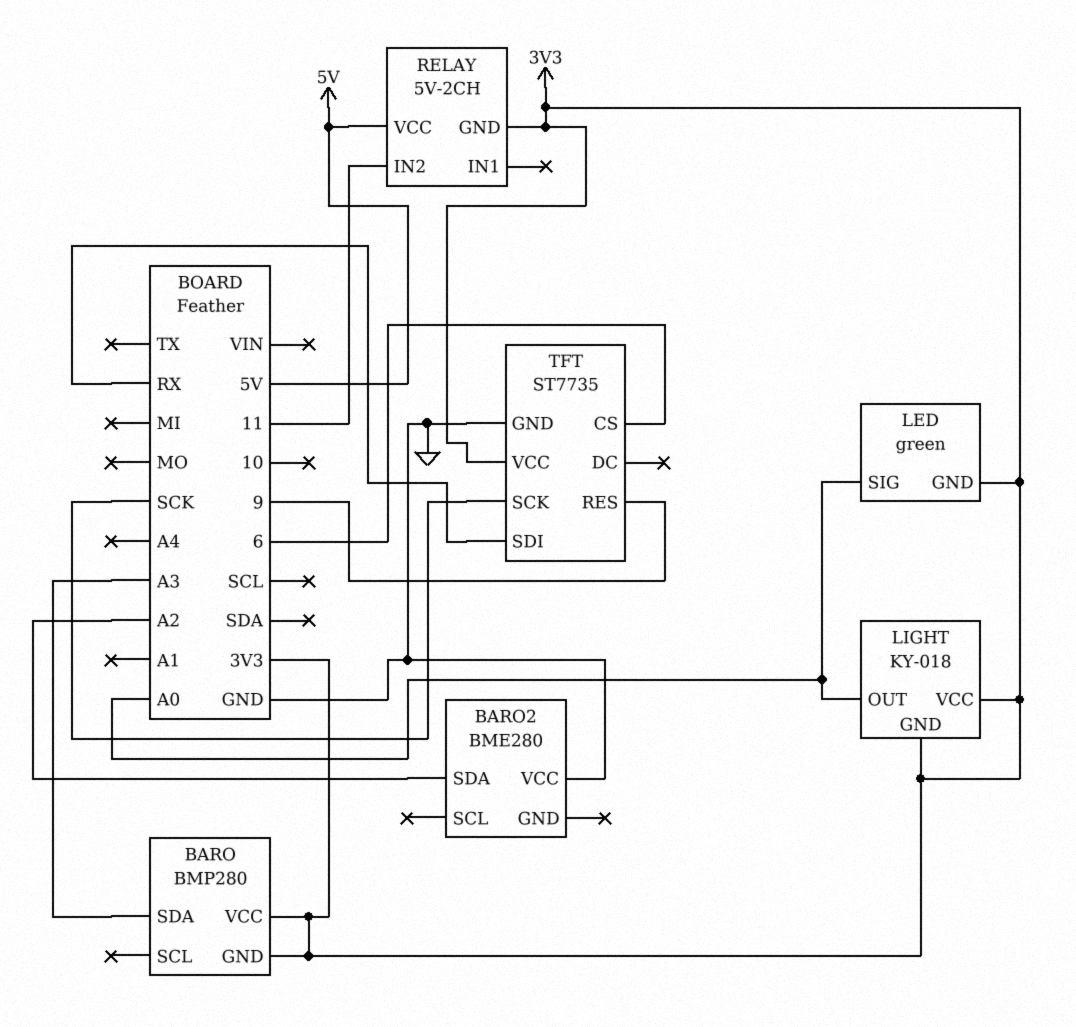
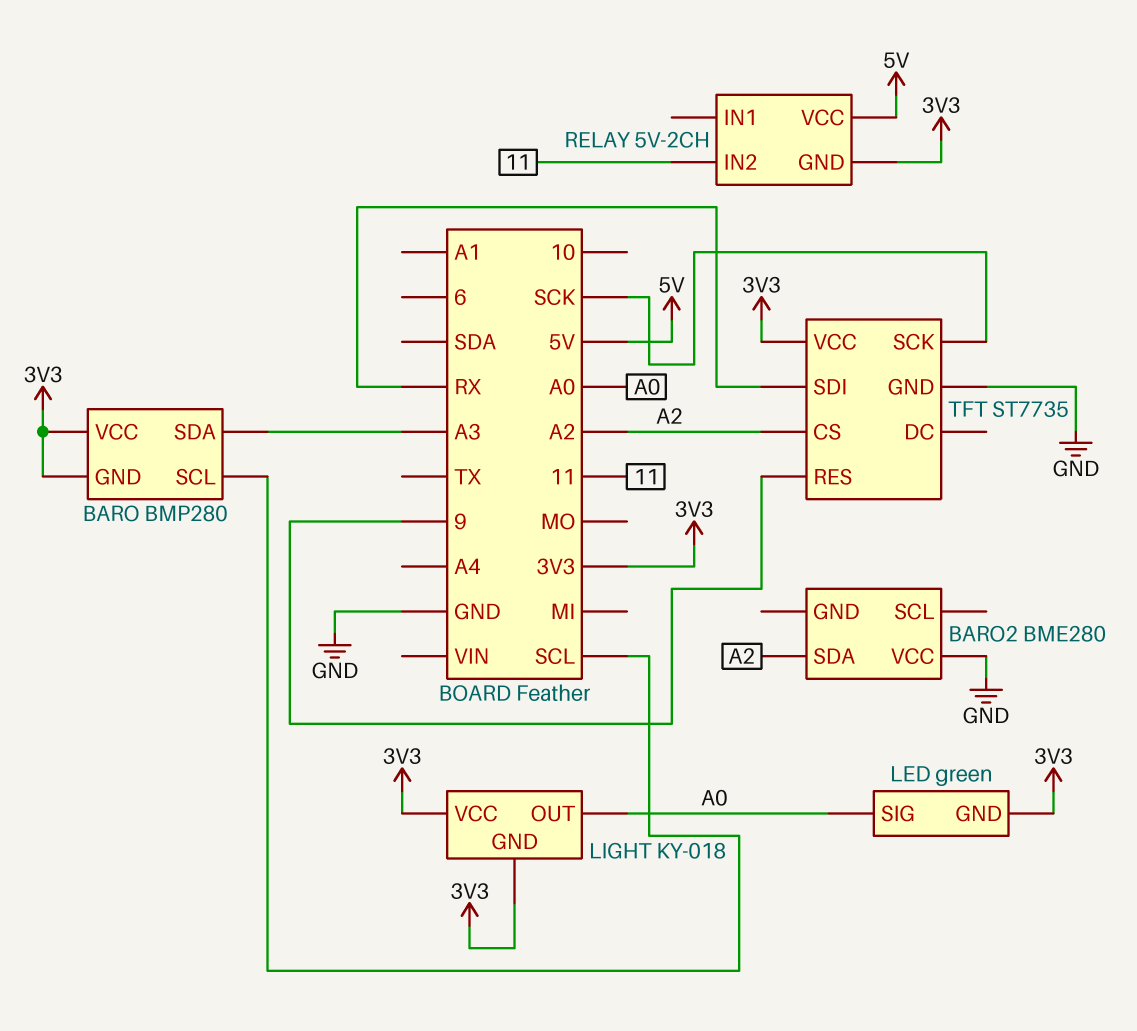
BARO pin SCL: none -> SCL
TFT pin CS: 6 -> A2

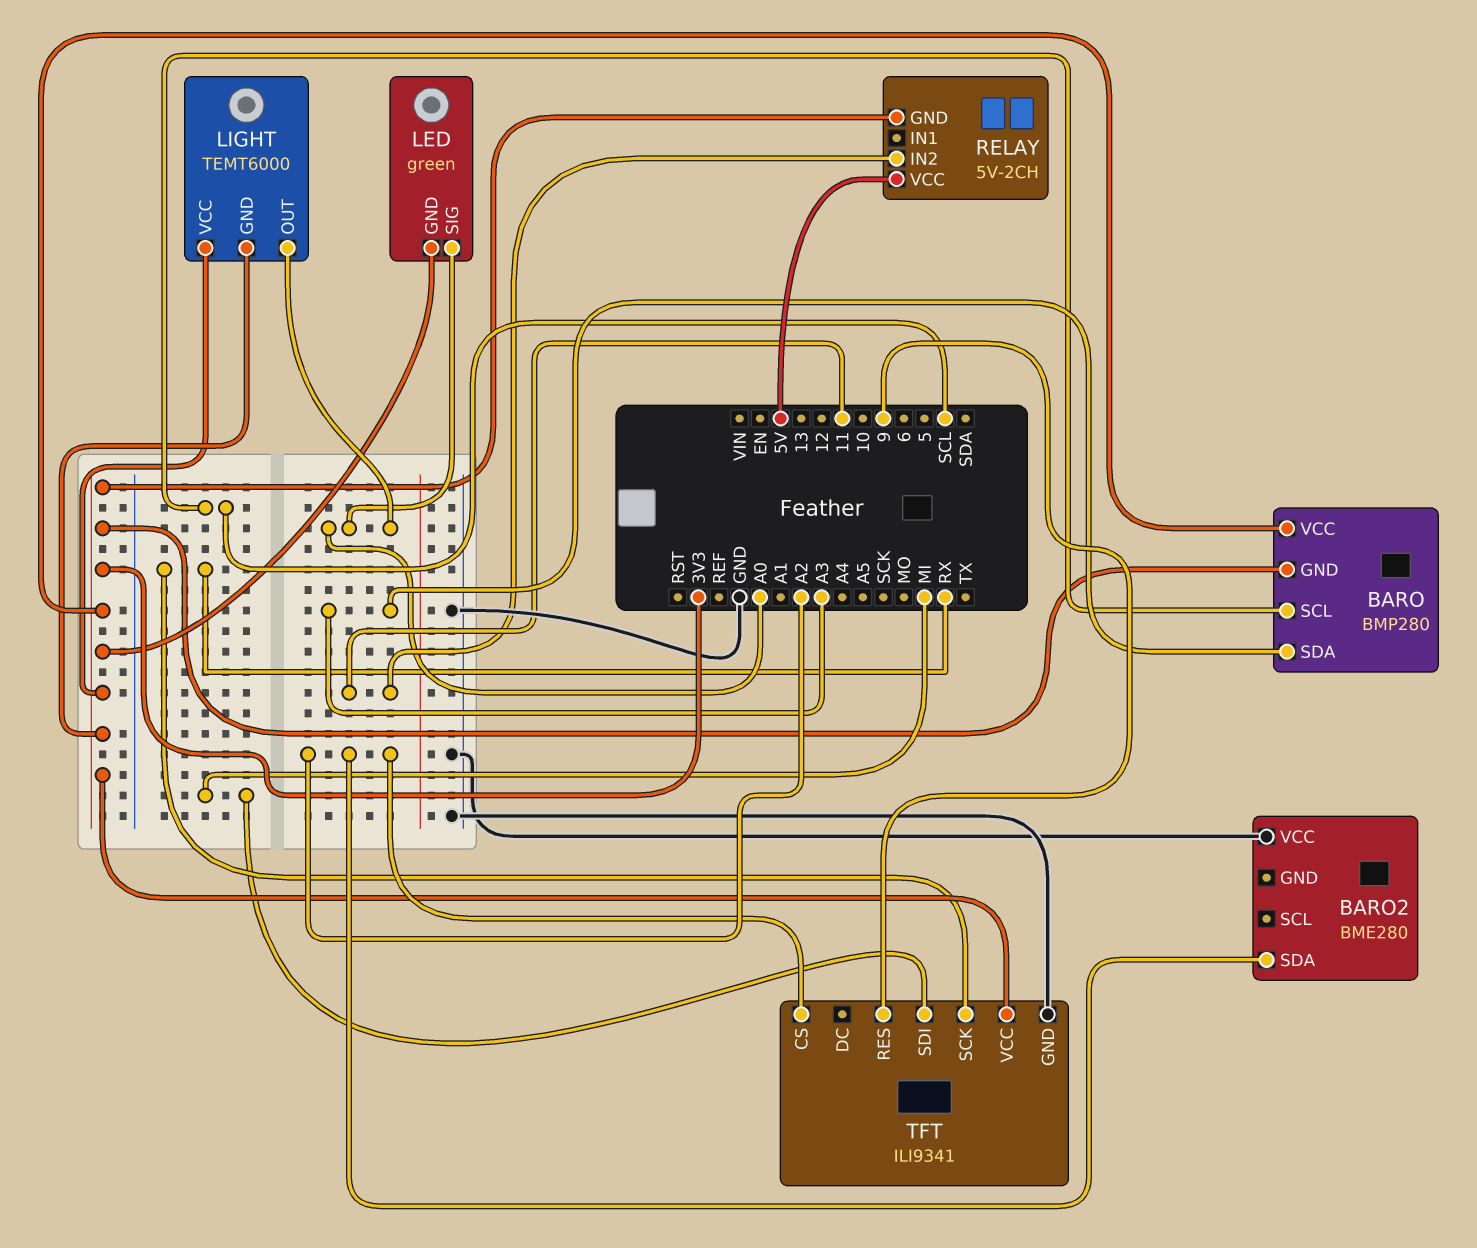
LIGHT: KY-018 -> TEMT6000
TFT: ST7735 -> ILI9341
TFT pin SCK: SCK -> RX
TFT pin SDI: RX -> MI

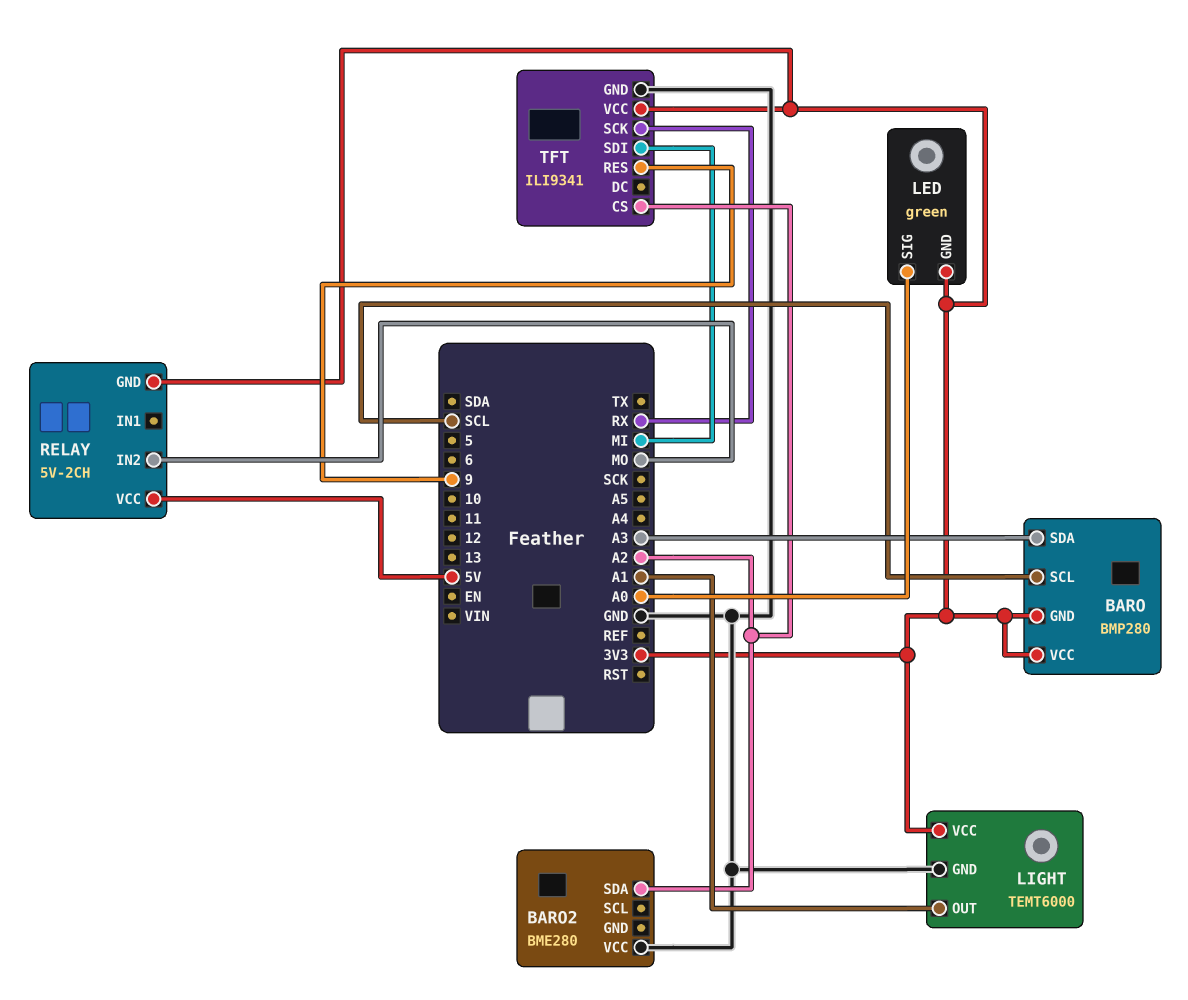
LIGHT pin GND: 3V3 -> GND
LIGHT pin OUT: A0 -> A1
RELAY pin IN2: 11 -> MO

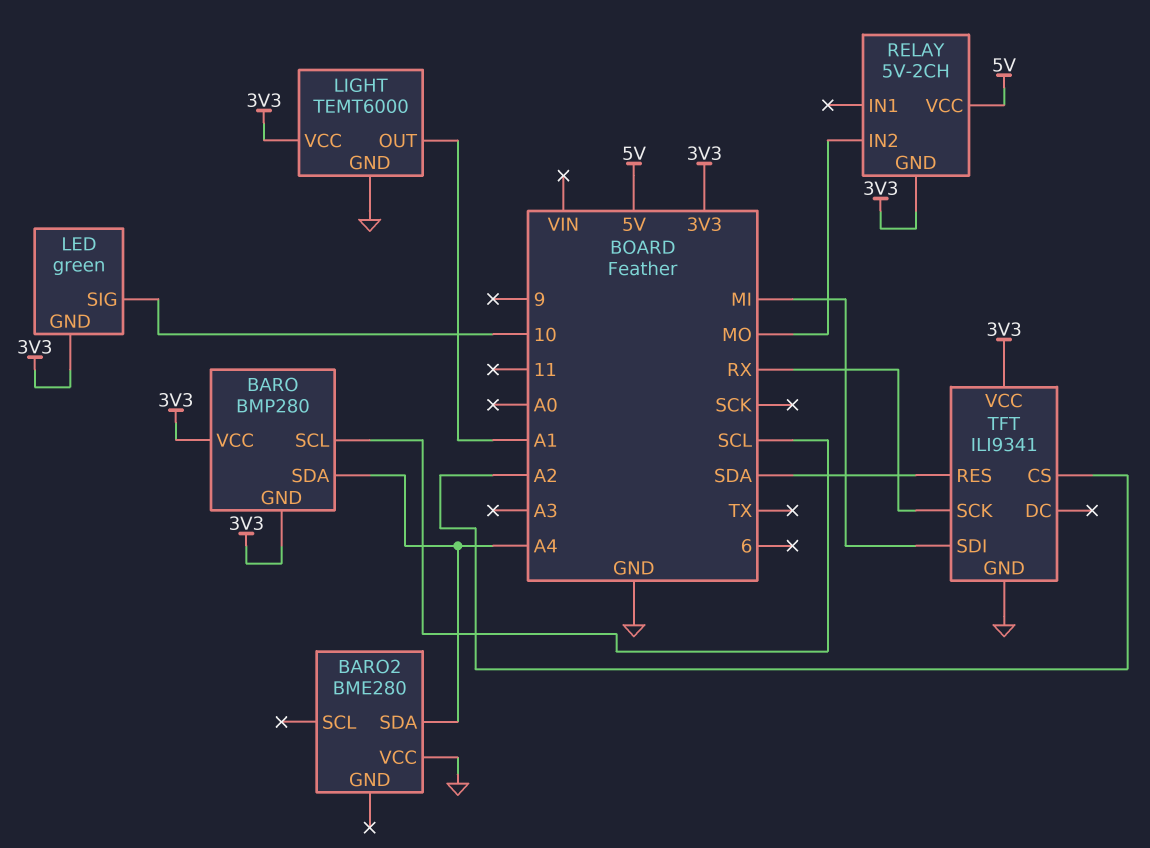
BARO pin SDA: A3 -> A4
BARO2 pin SDA: A2 -> A4
LED pin SIG: A0 -> 10
TFT pin RES: 9 -> SDA

